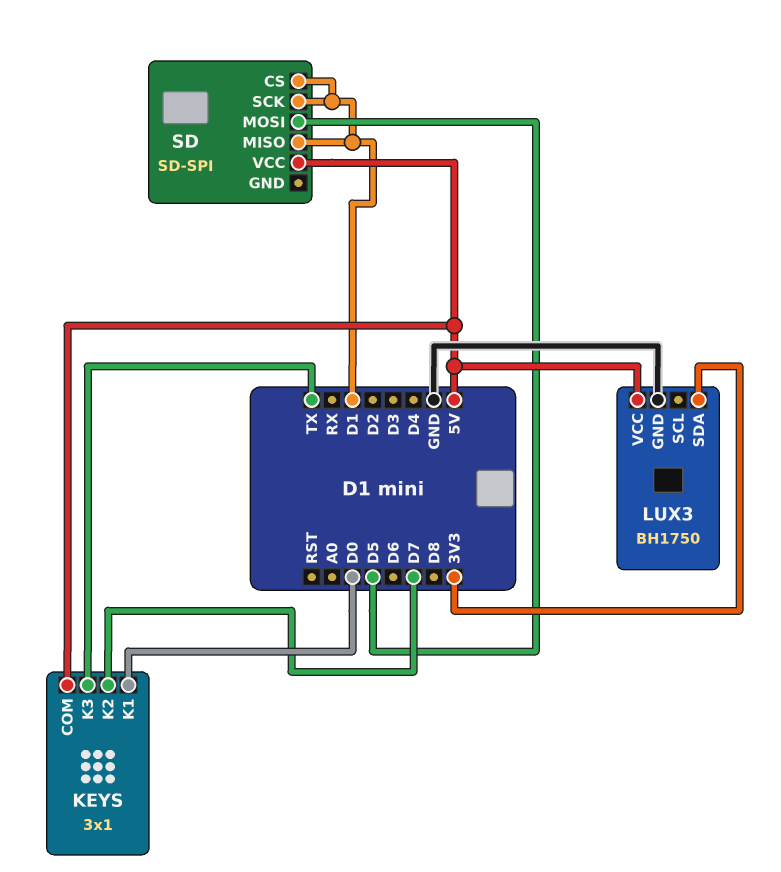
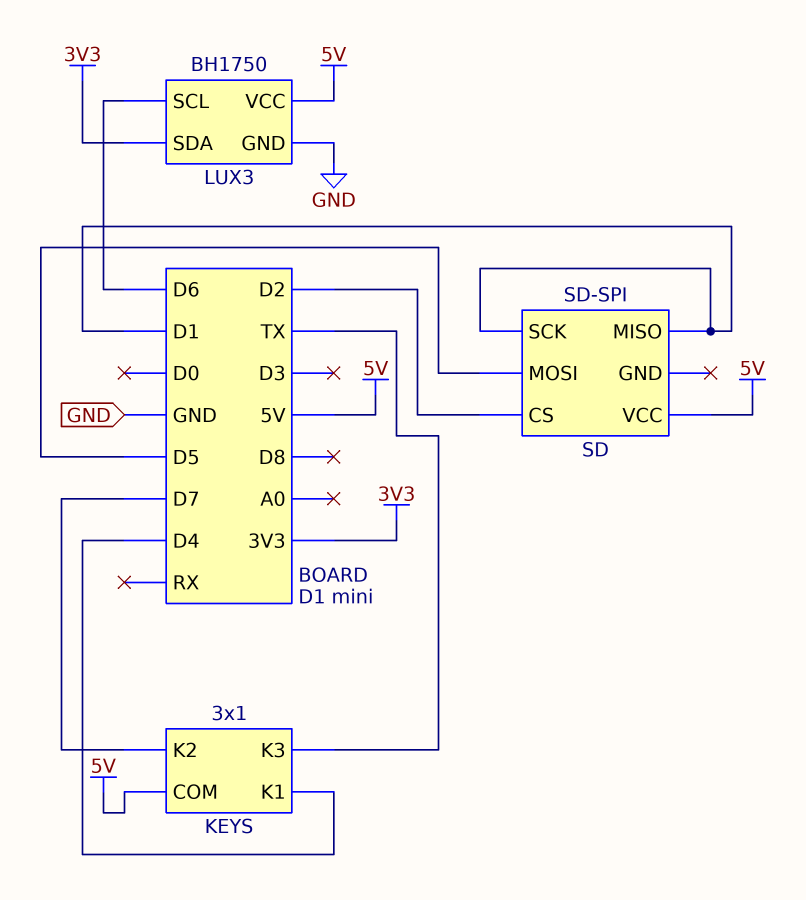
KEYS pin K1: D0 -> D4
LUX3 pin SCL: none -> D6
SD pin CS: D1 -> D2

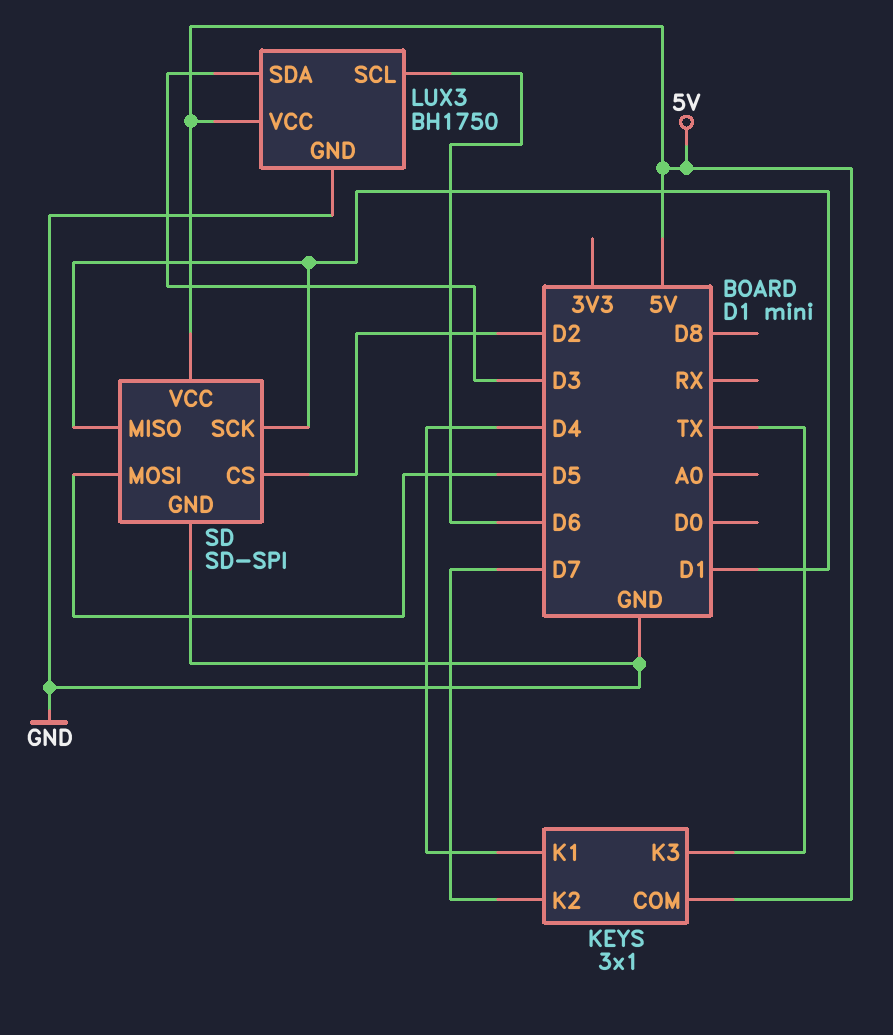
LUX3 pin SDA: 3V3 -> D3
SD pin GND: none -> GND

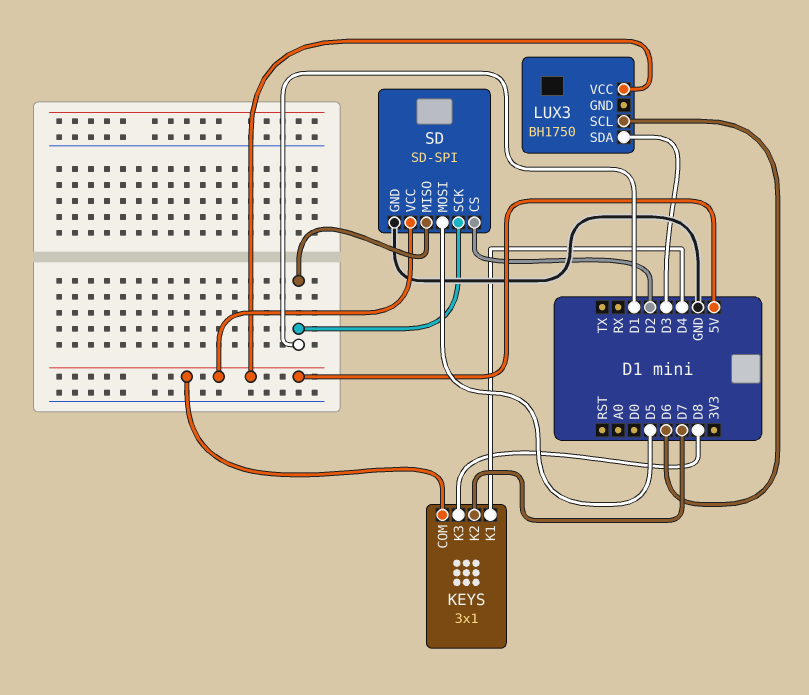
KEYS pin K3: TX -> D8
LUX3 pin GND: GND -> none

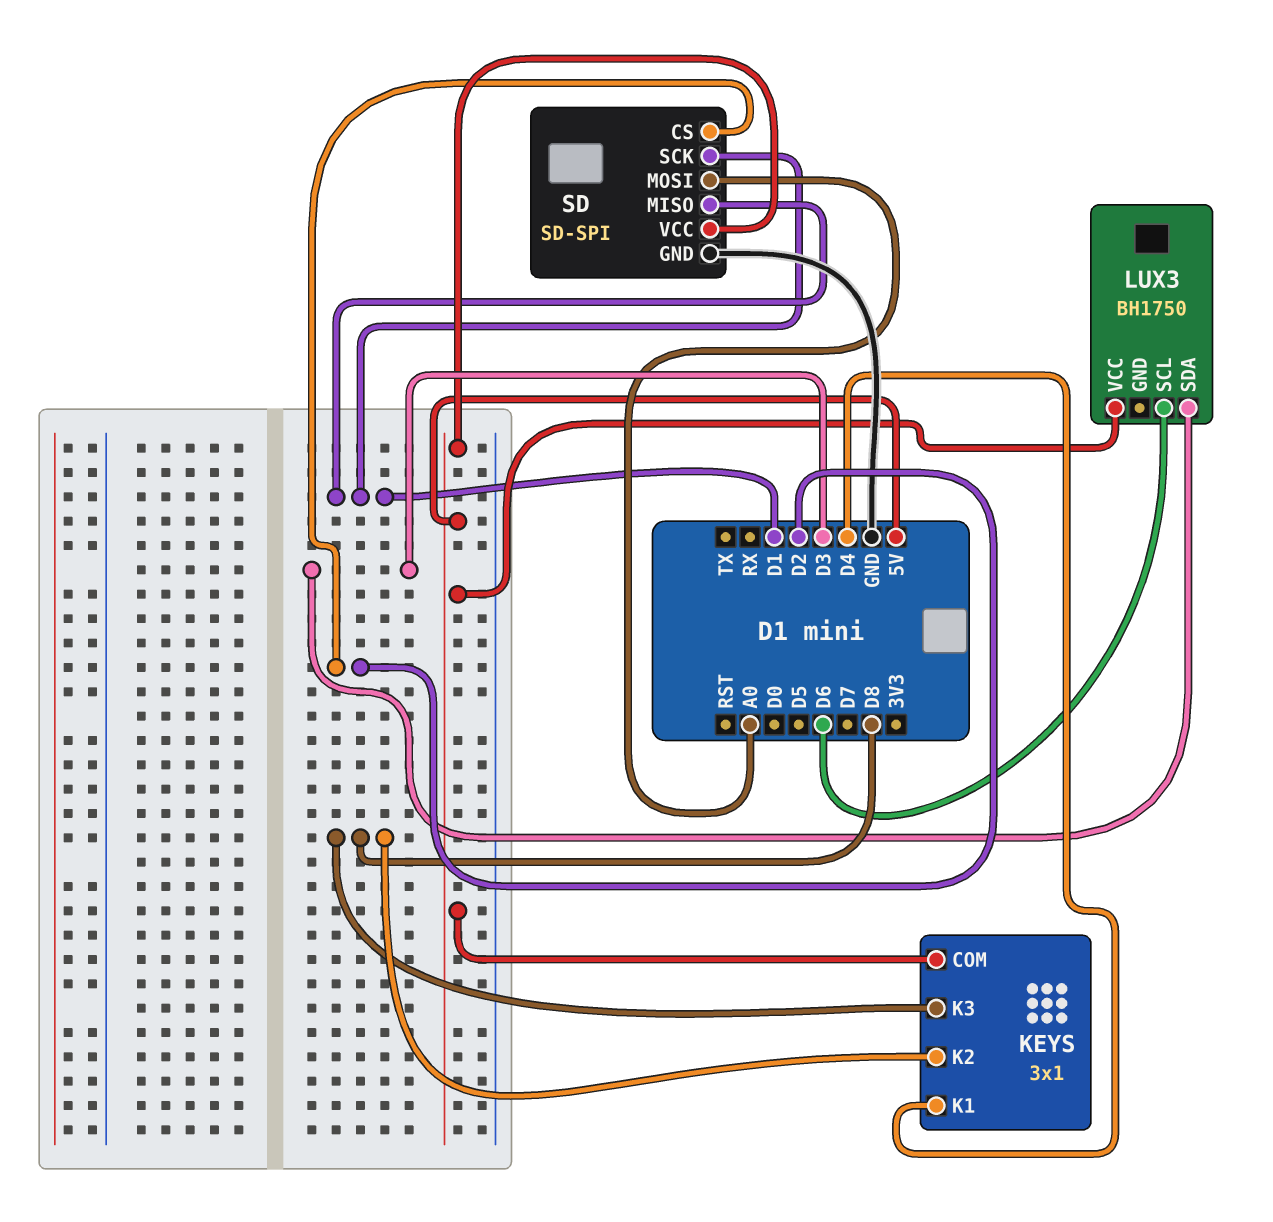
KEYS pin K2: D7 -> D8
SD pin MOSI: D5 -> A0

